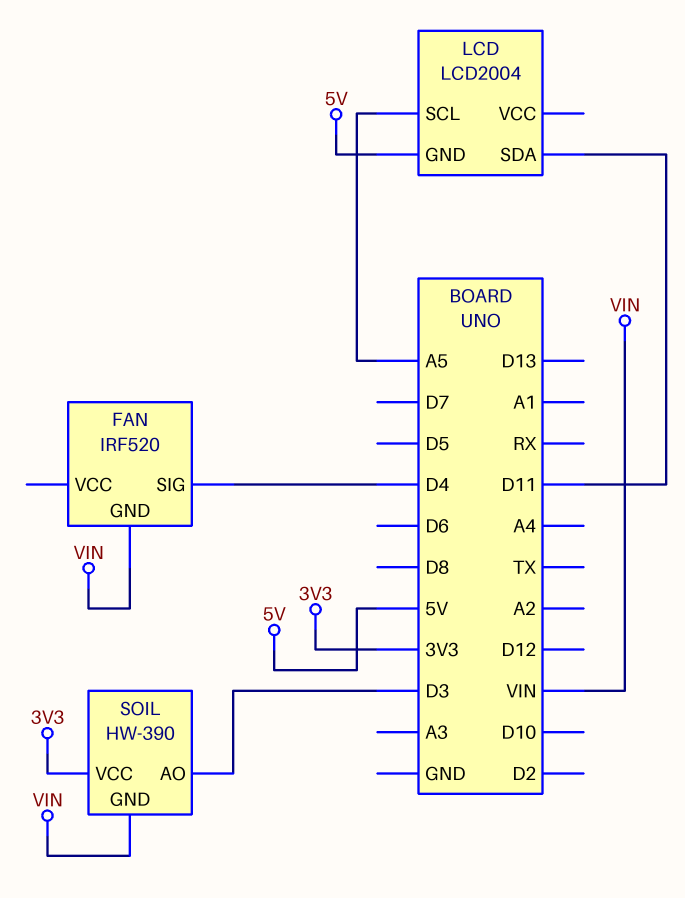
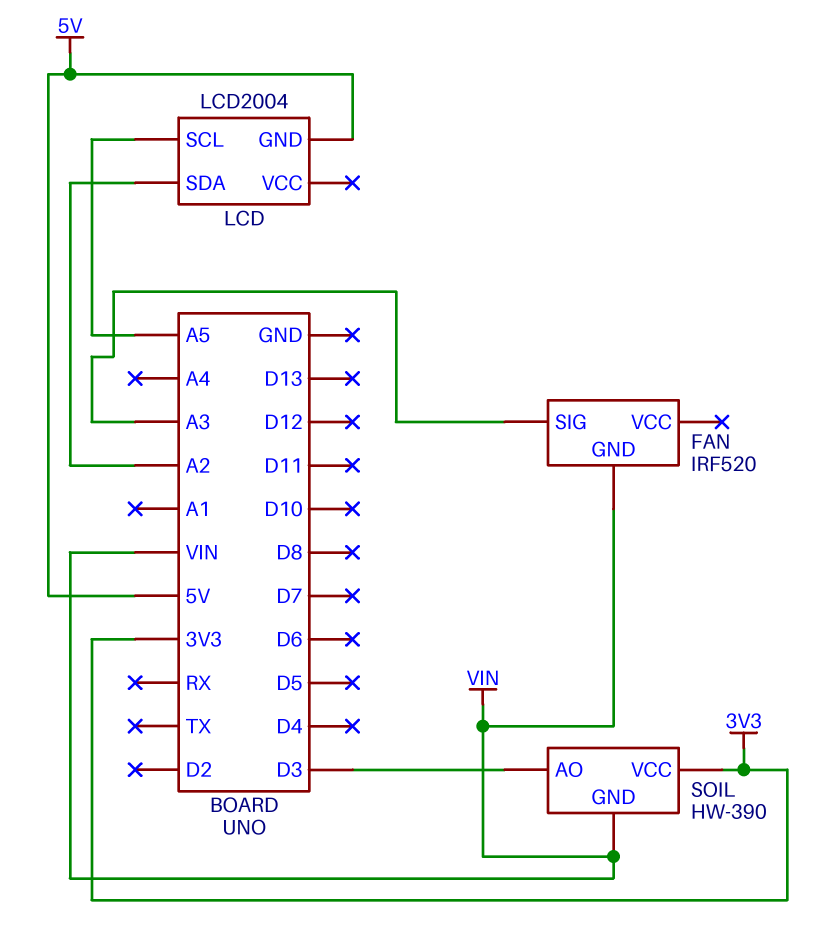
FAN pin SIG: D4 -> A3
LCD pin SDA: D11 -> A2

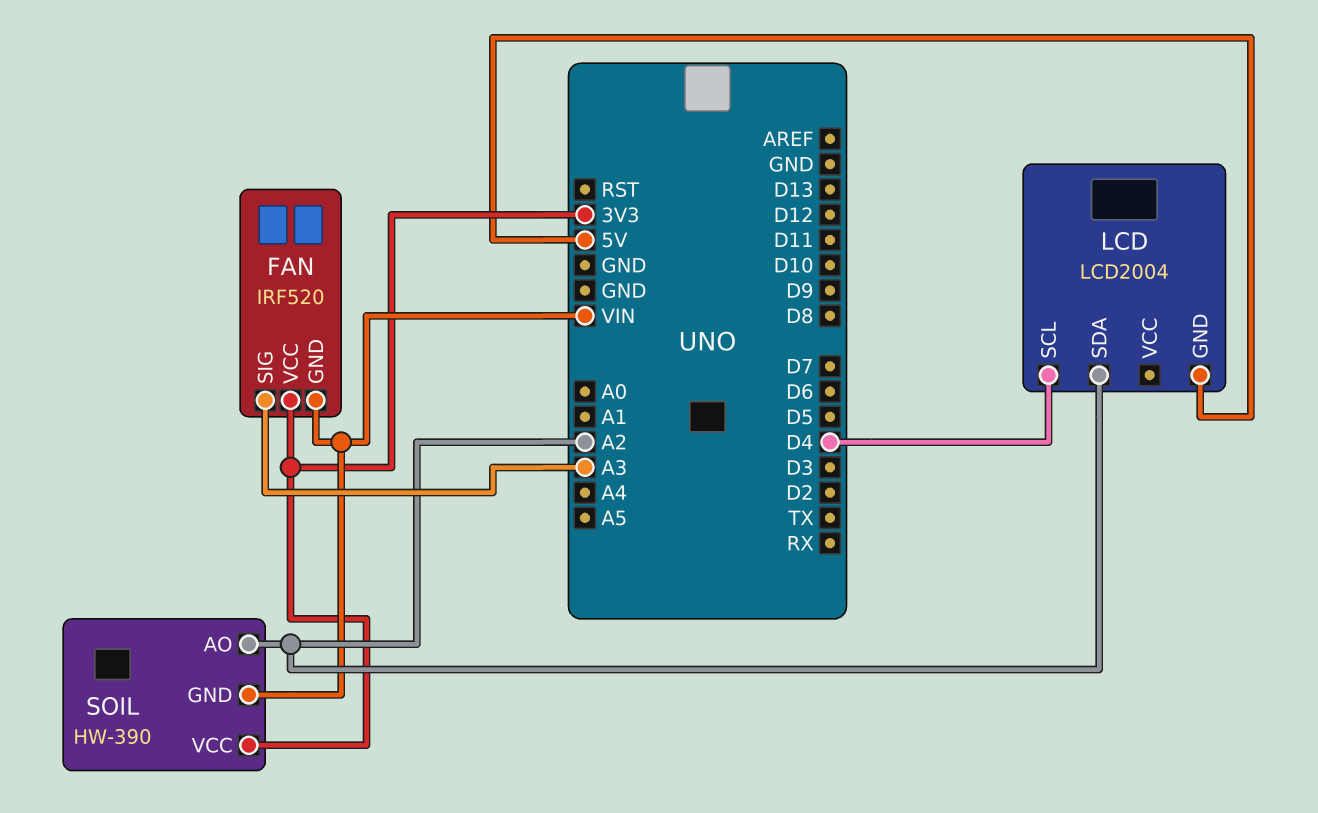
FAN pin VCC: none -> 3V3
LCD pin SCL: A5 -> D4
SOIL pin AO: D3 -> A2

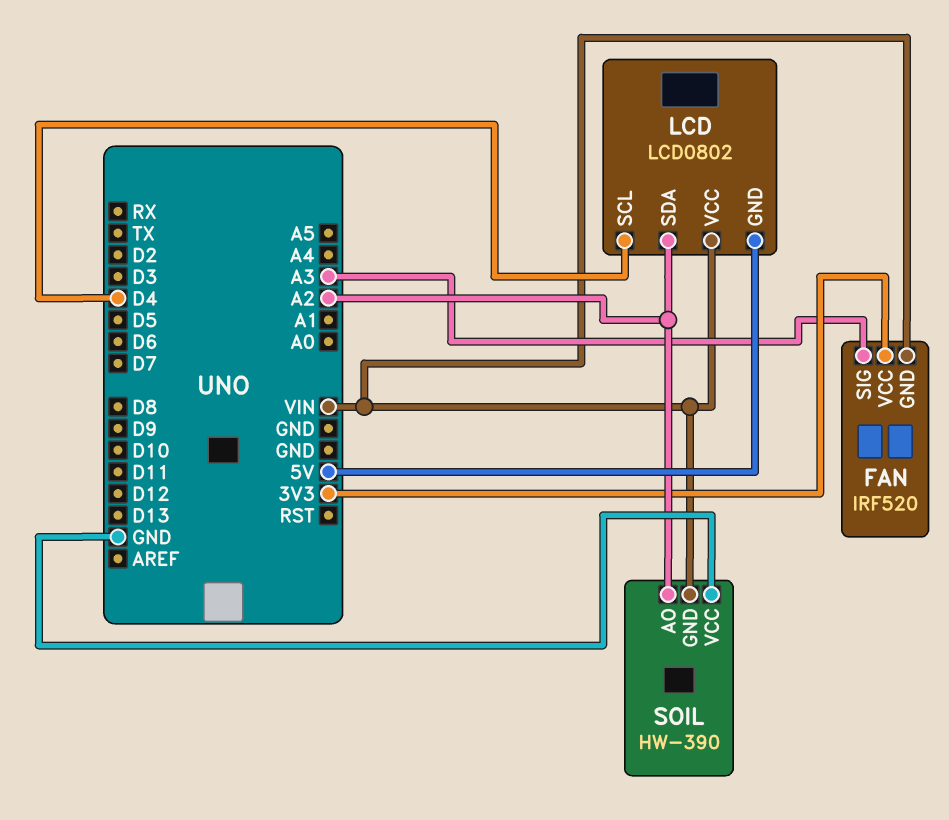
LCD: LCD2004 -> LCD0802
LCD pin VCC: none -> VIN
SOIL pin VCC: 3V3 -> GND

